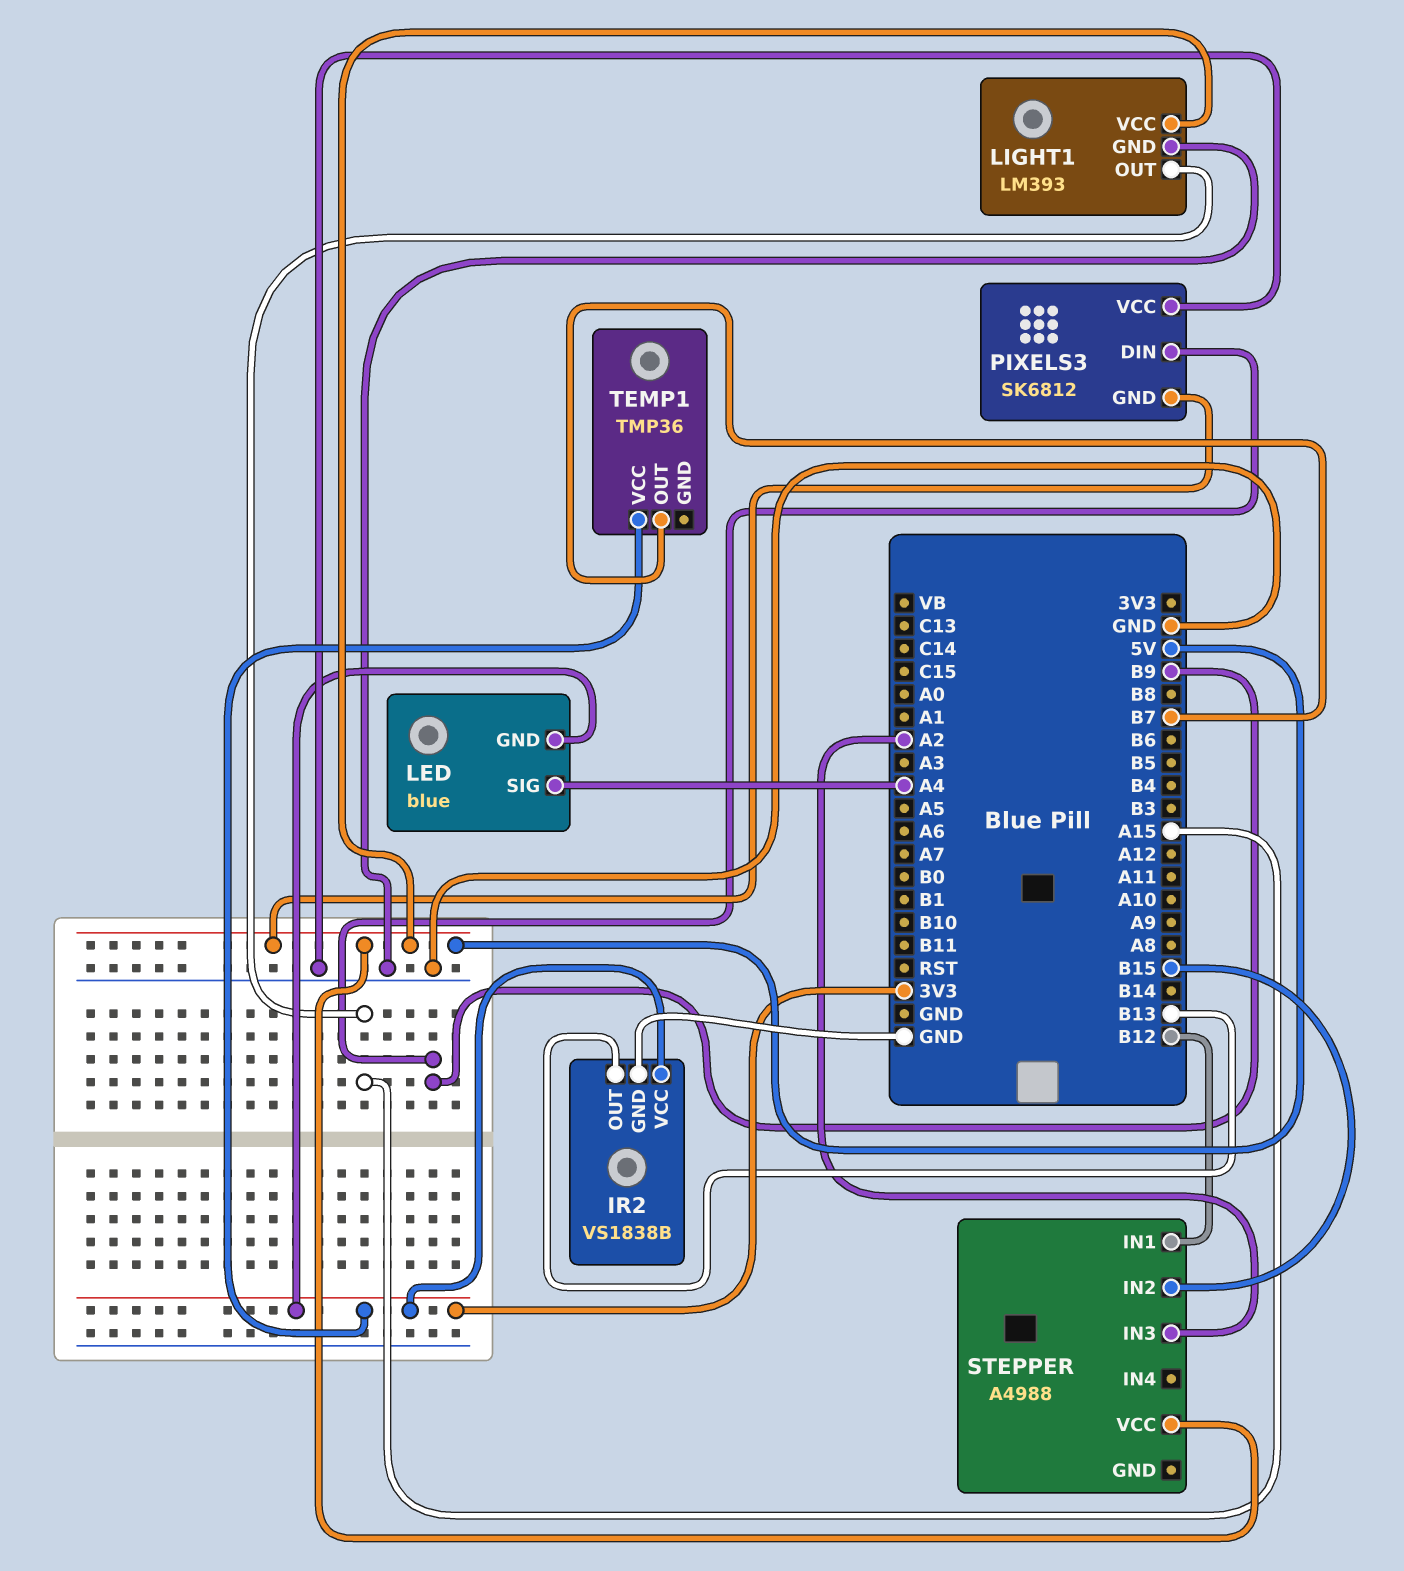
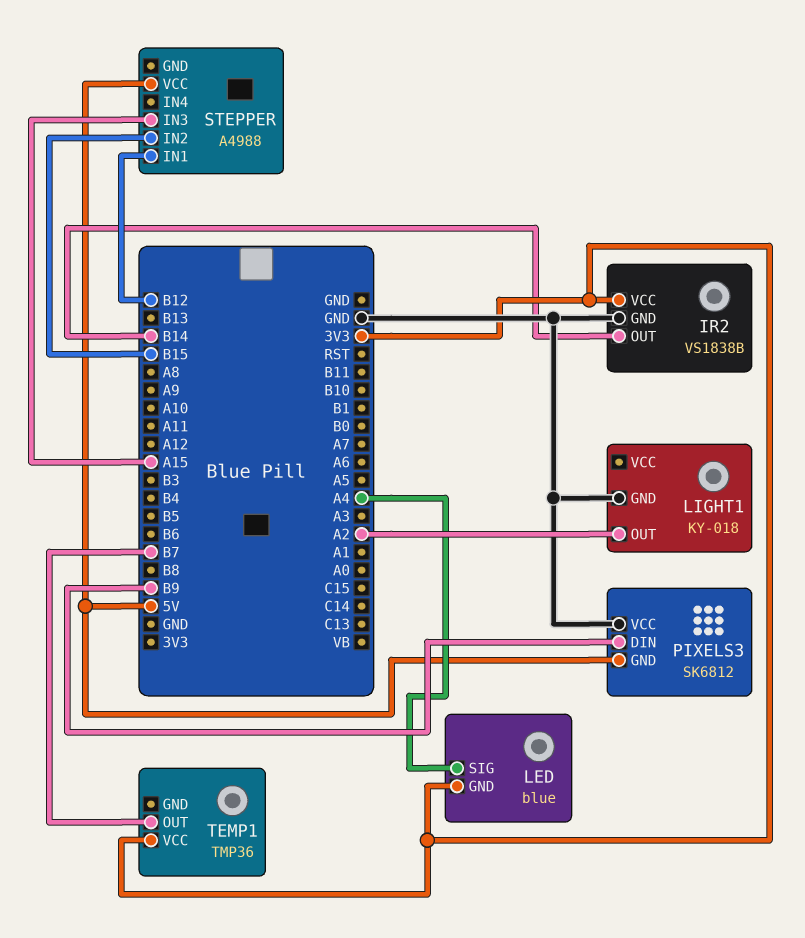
IR2 pin OUT: B13 -> B14
LIGHT1: LM393 -> KY-018
LIGHT1 pin OUT: A15 -> A2
LIGHT1 pin VCC: 5V -> none
STEPPER pin IN3: A2 -> A15

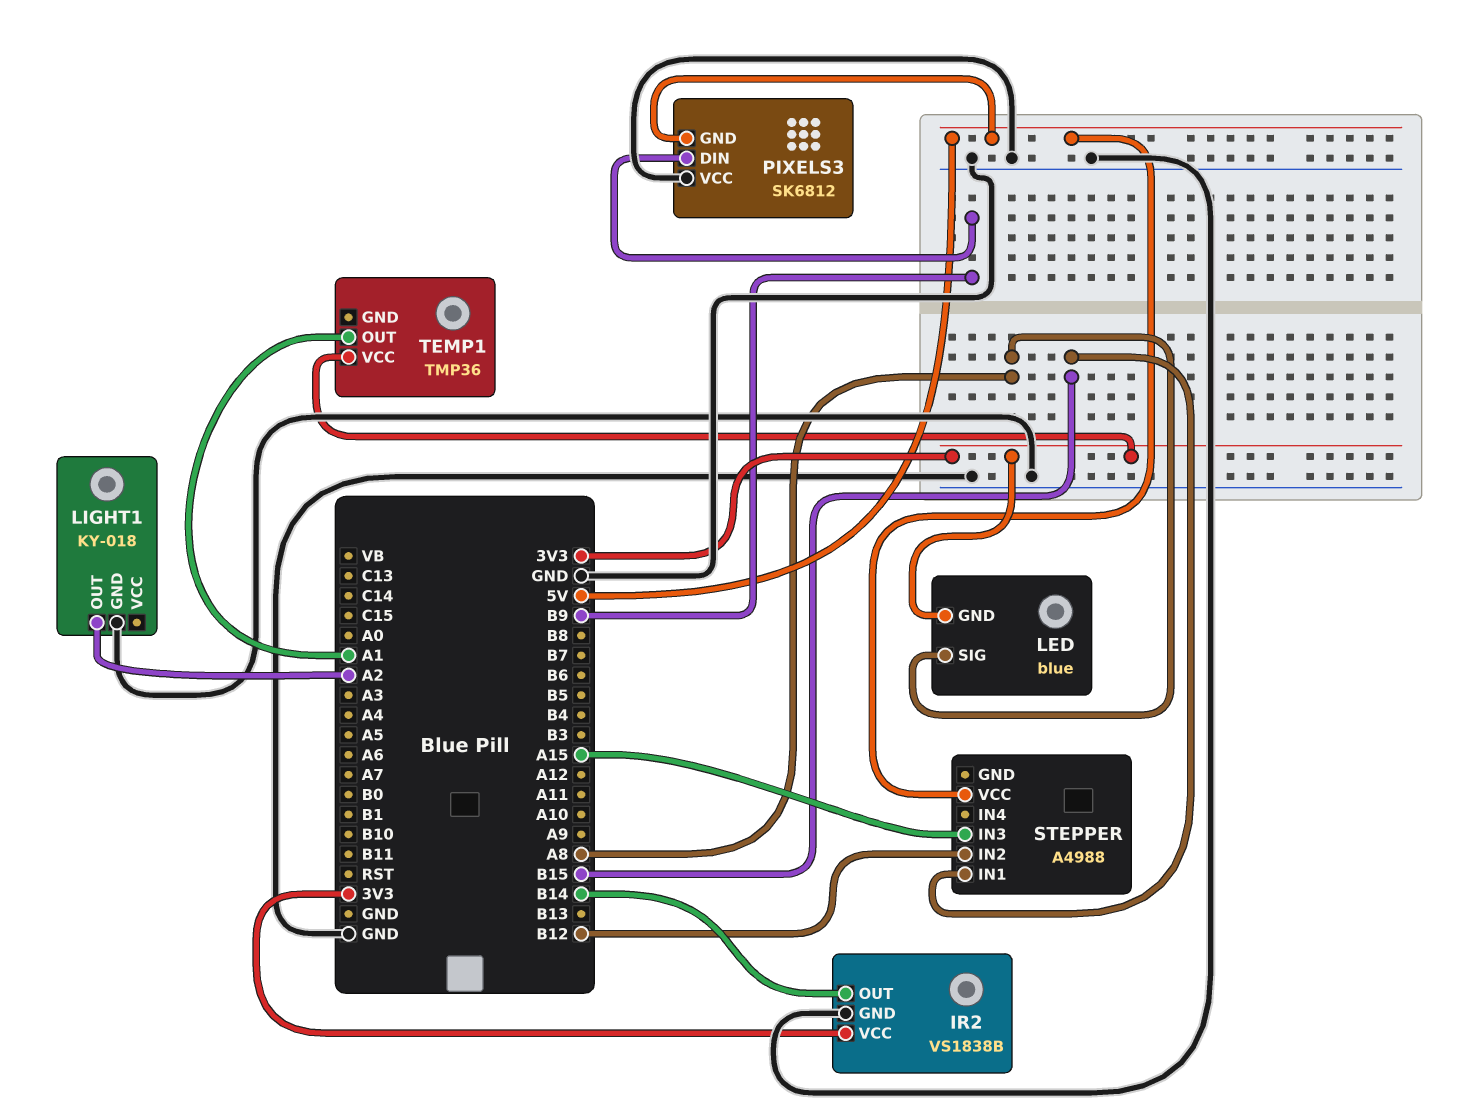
LED pin SIG: A4 -> A8
STEPPER pin IN1: B12 -> B15
STEPPER pin IN2: B15 -> B12
TEMP1 pin OUT: B7 -> A1

